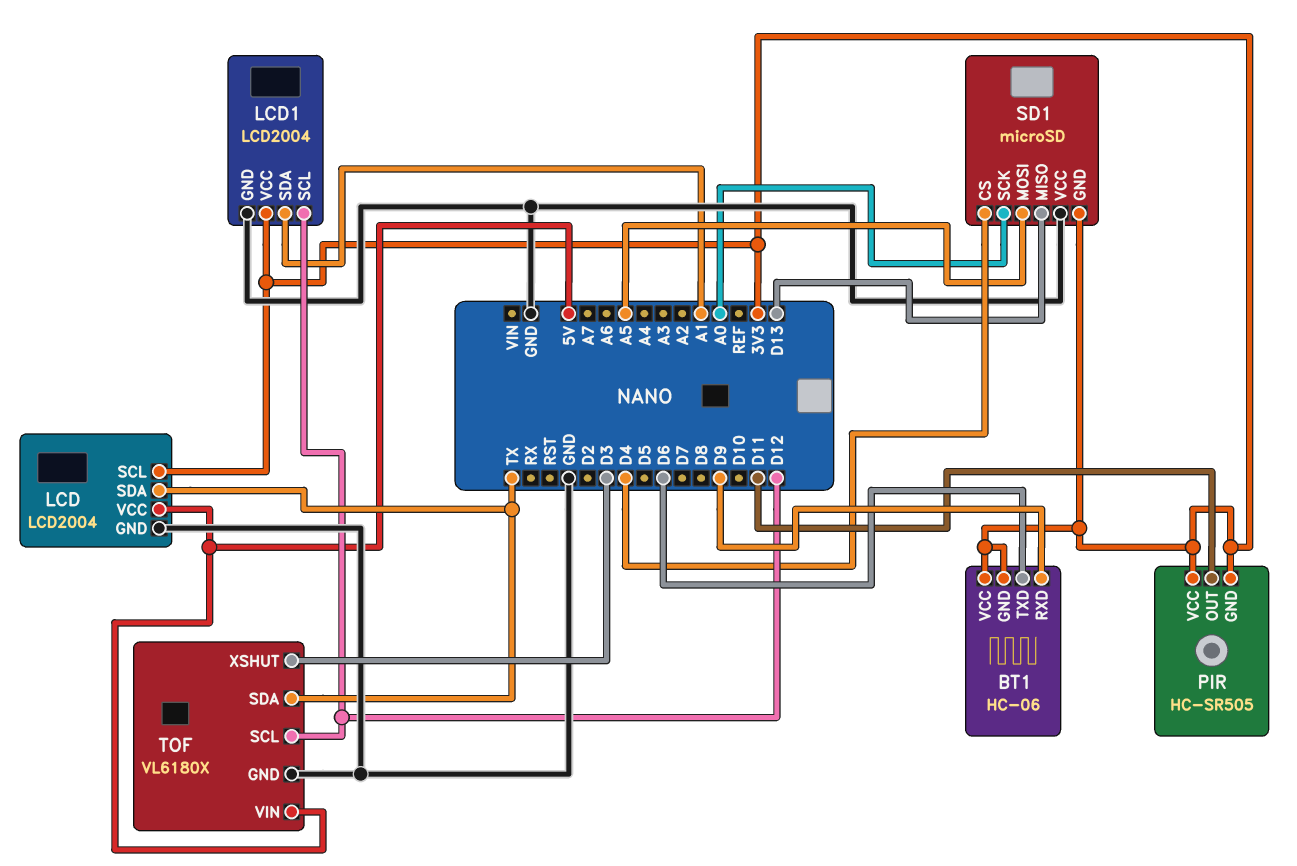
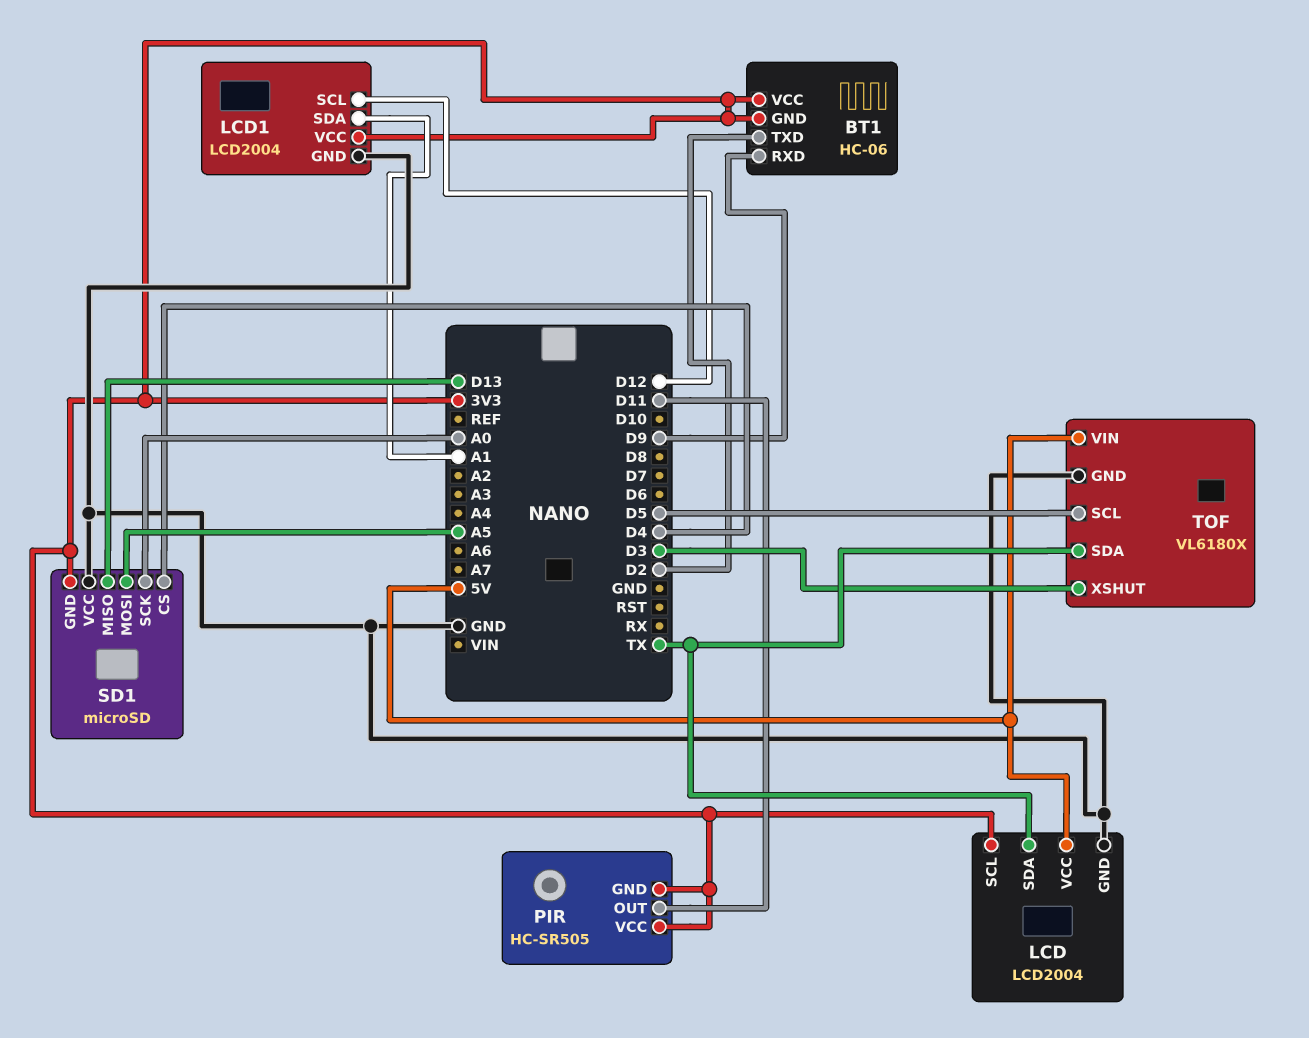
BT1 pin TXD: D6 -> D2
TOF pin SCL: D12 -> D5

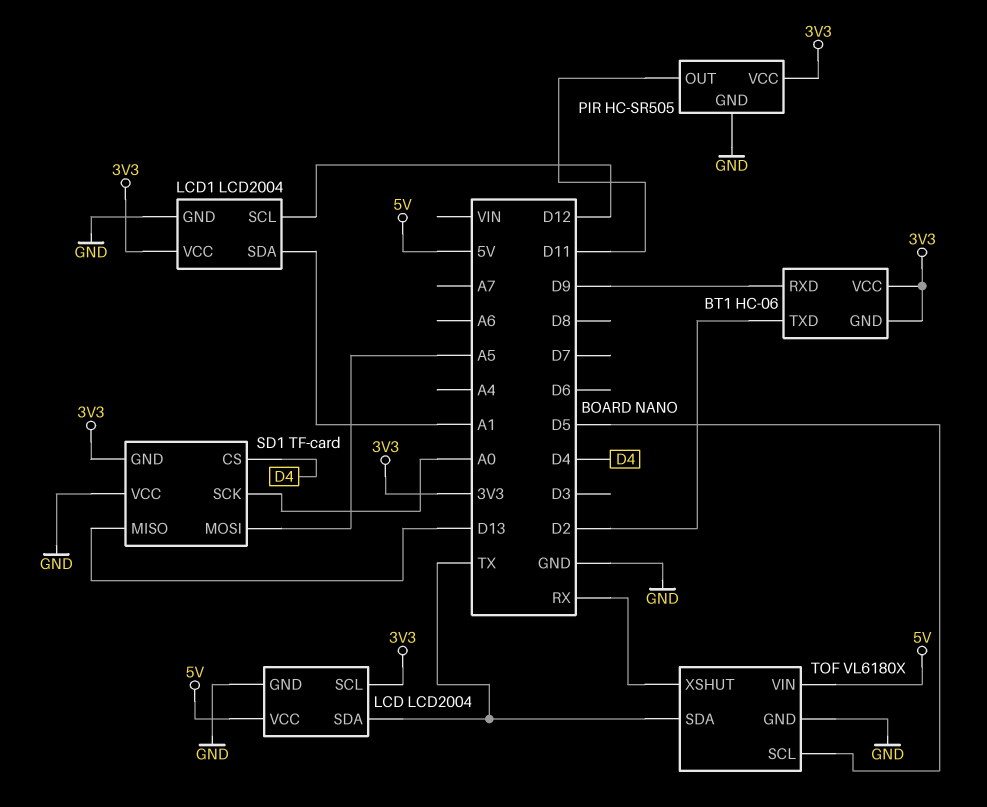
PIR pin GND: 3V3 -> GND
SD1: microSD -> TF-card
TOF pin XSHUT: D3 -> RX

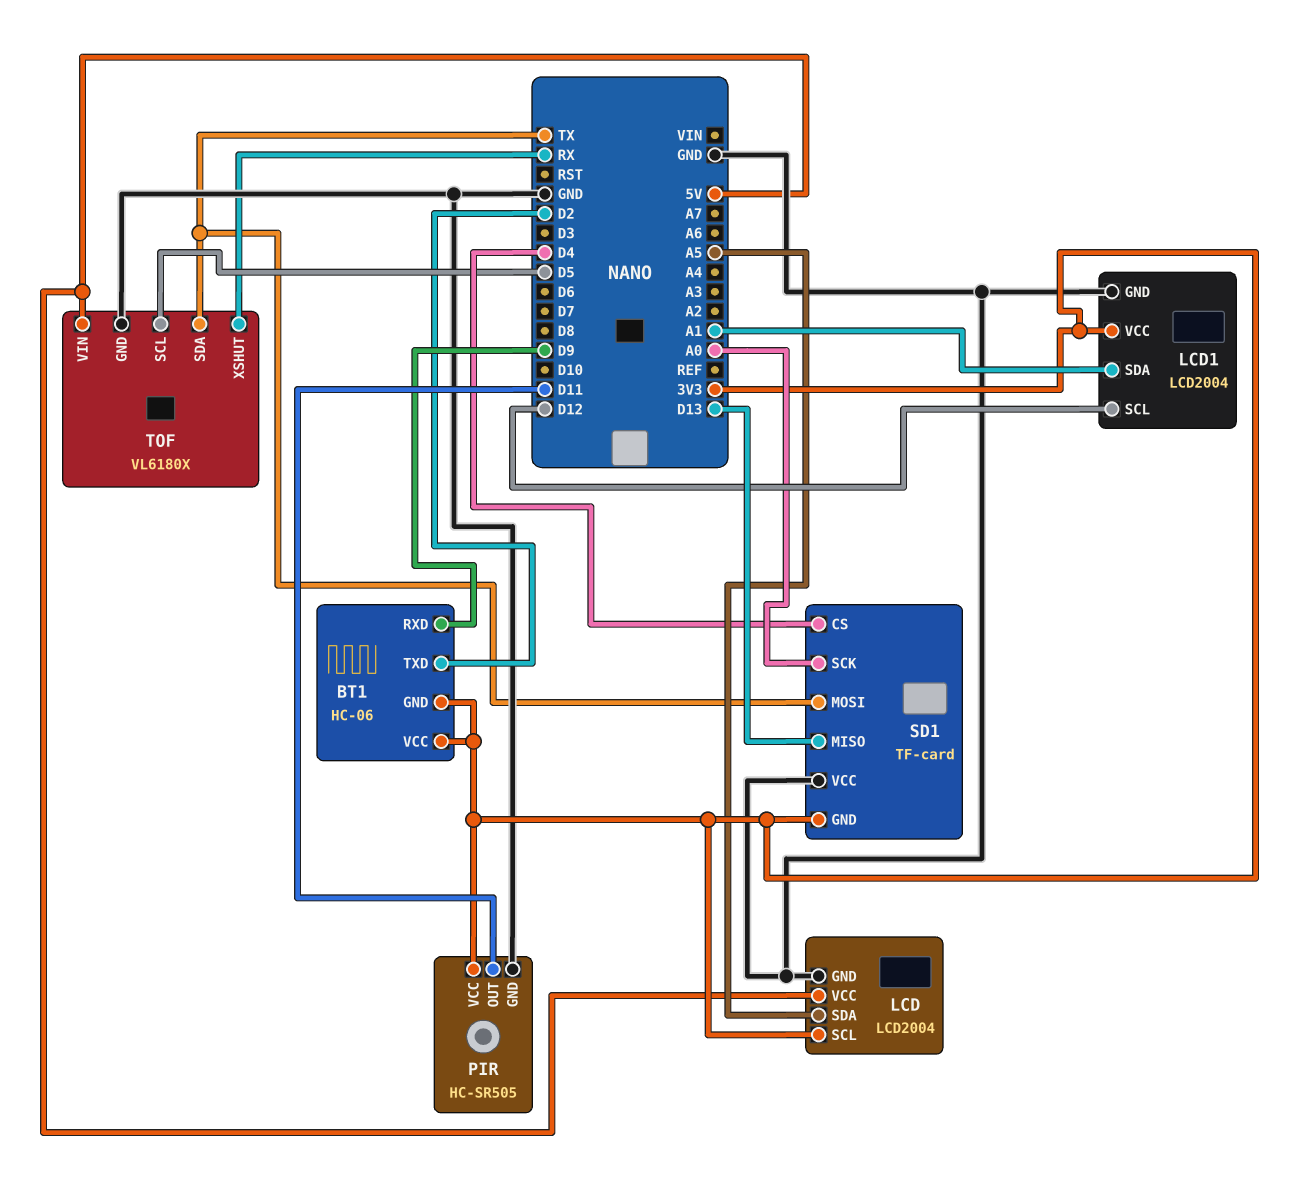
LCD pin SDA: TX -> A5
SD1 pin MOSI: A5 -> TX

